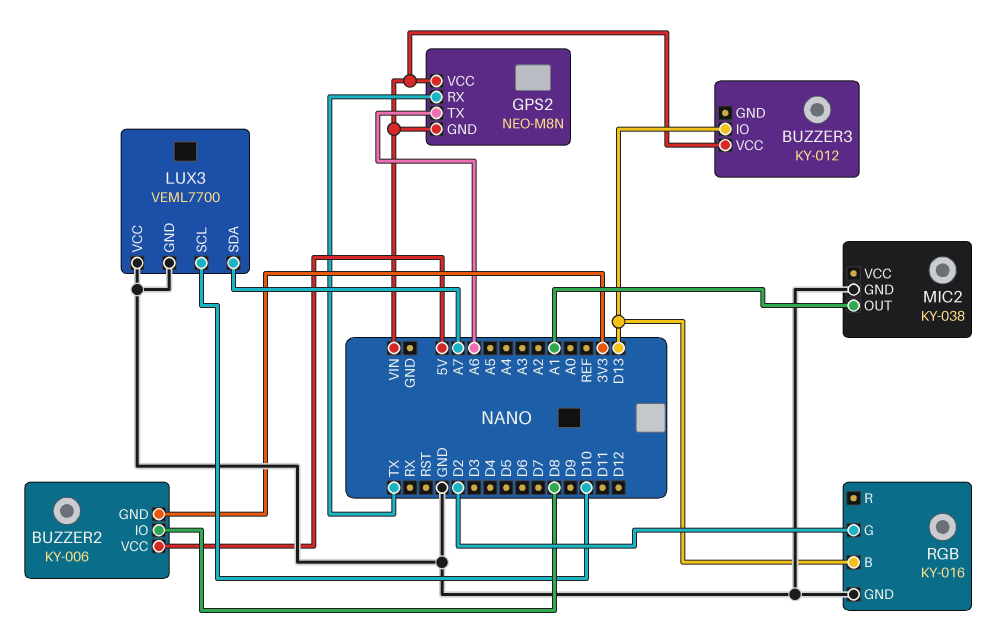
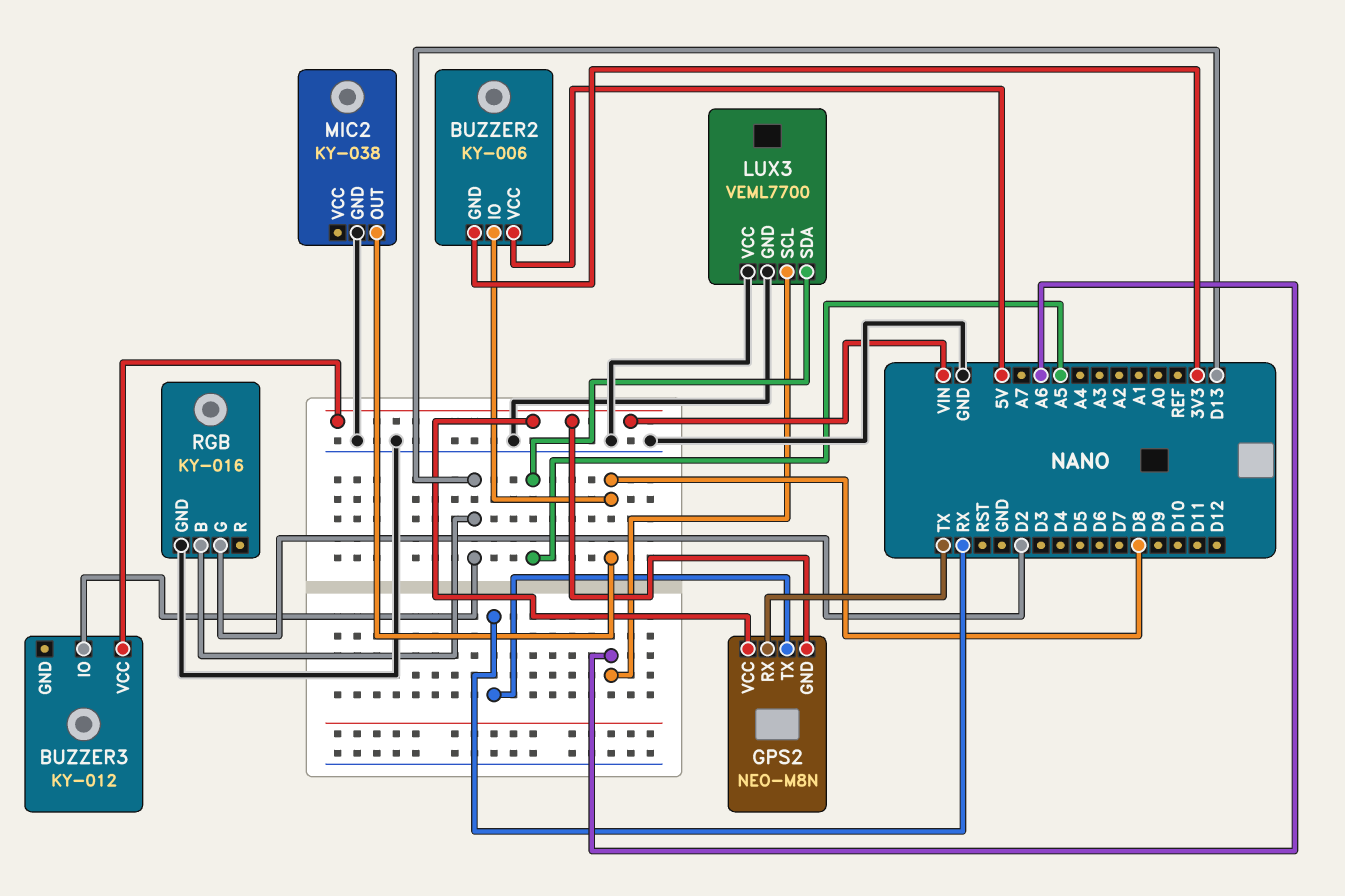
GPS2 pin TX: A6 -> RX
LUX3 pin SCL: D10 -> A6
LUX3 pin SDA: A7 -> A5
MIC2 pin OUT: A1 -> D8

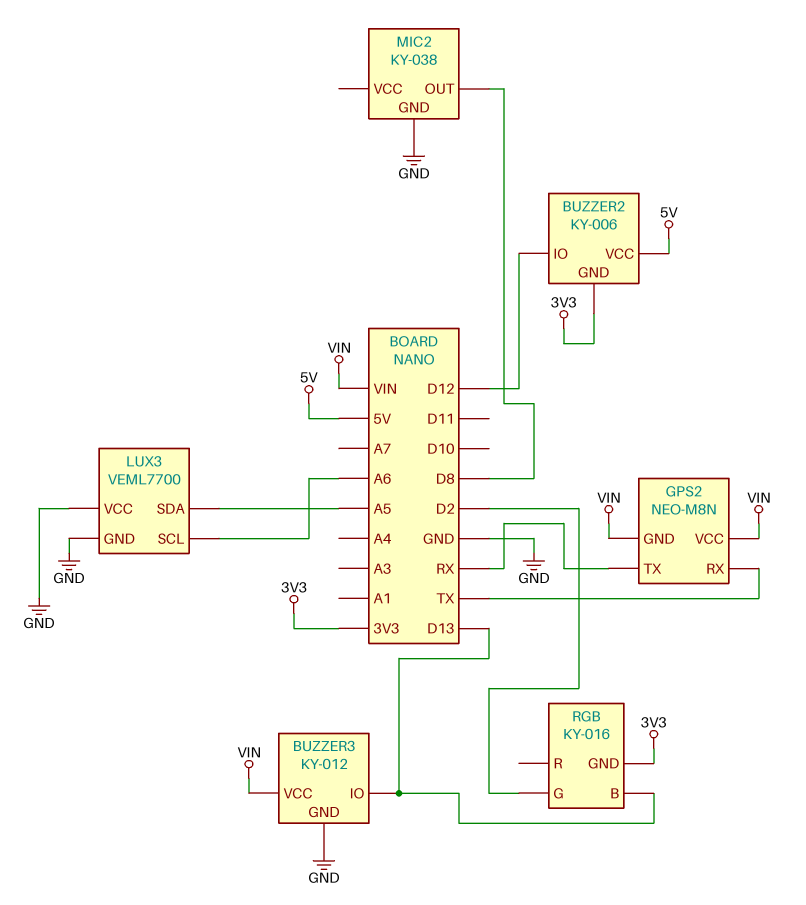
BUZZER2 pin IO: D8 -> D12
BUZZER3 pin GND: none -> GND
RGB pin GND: GND -> 3V3

